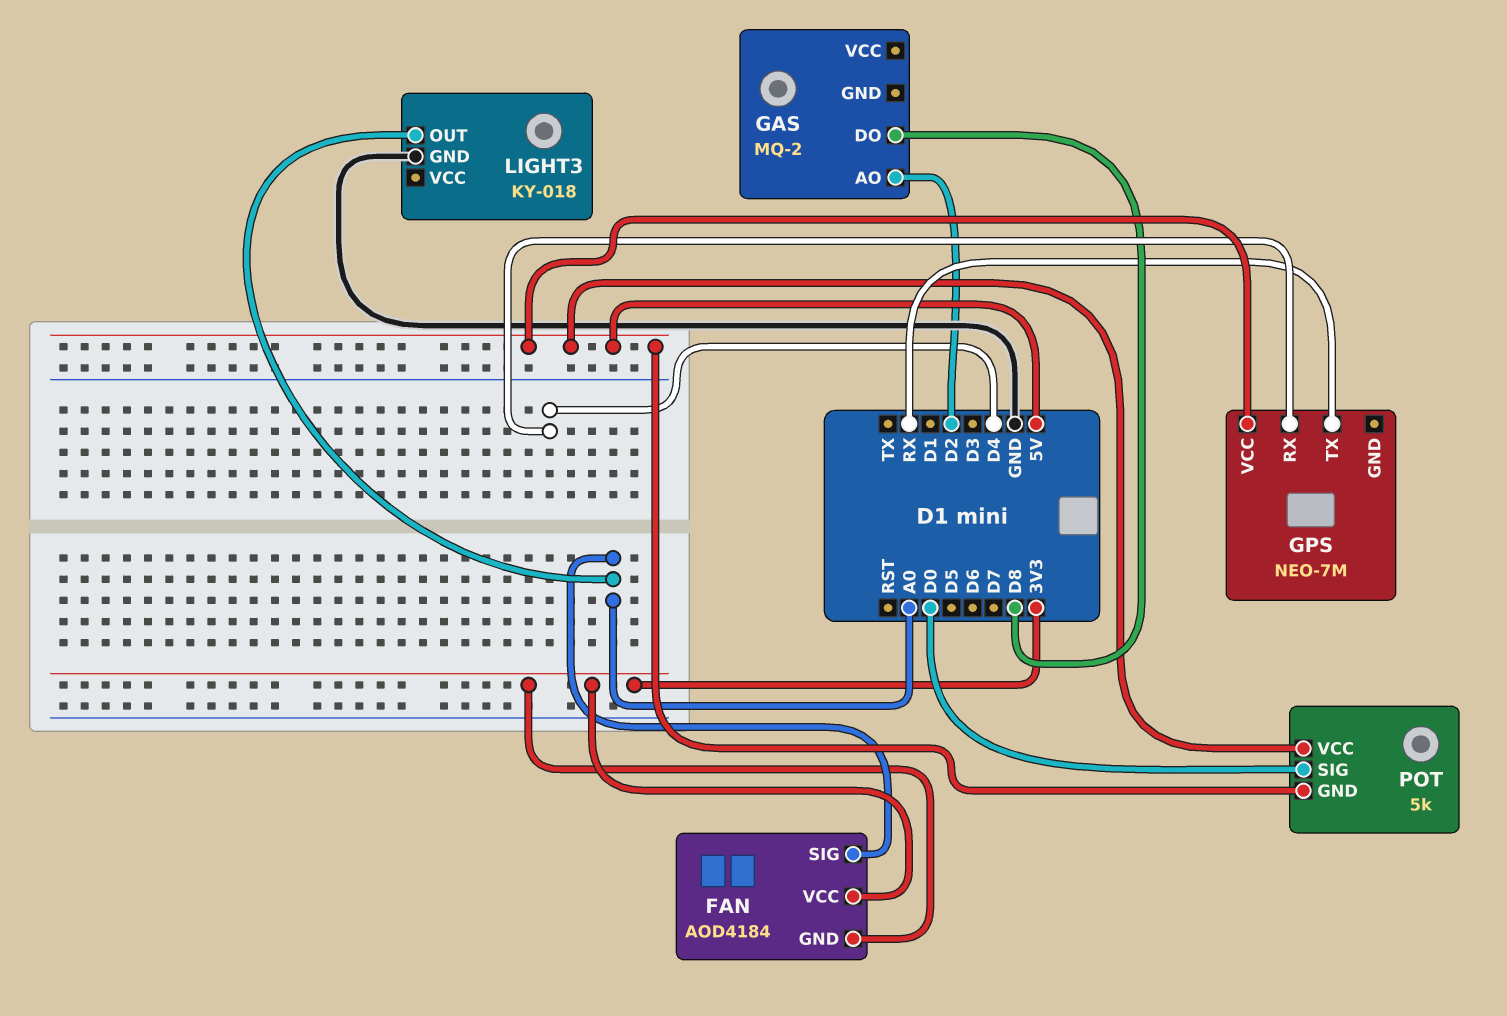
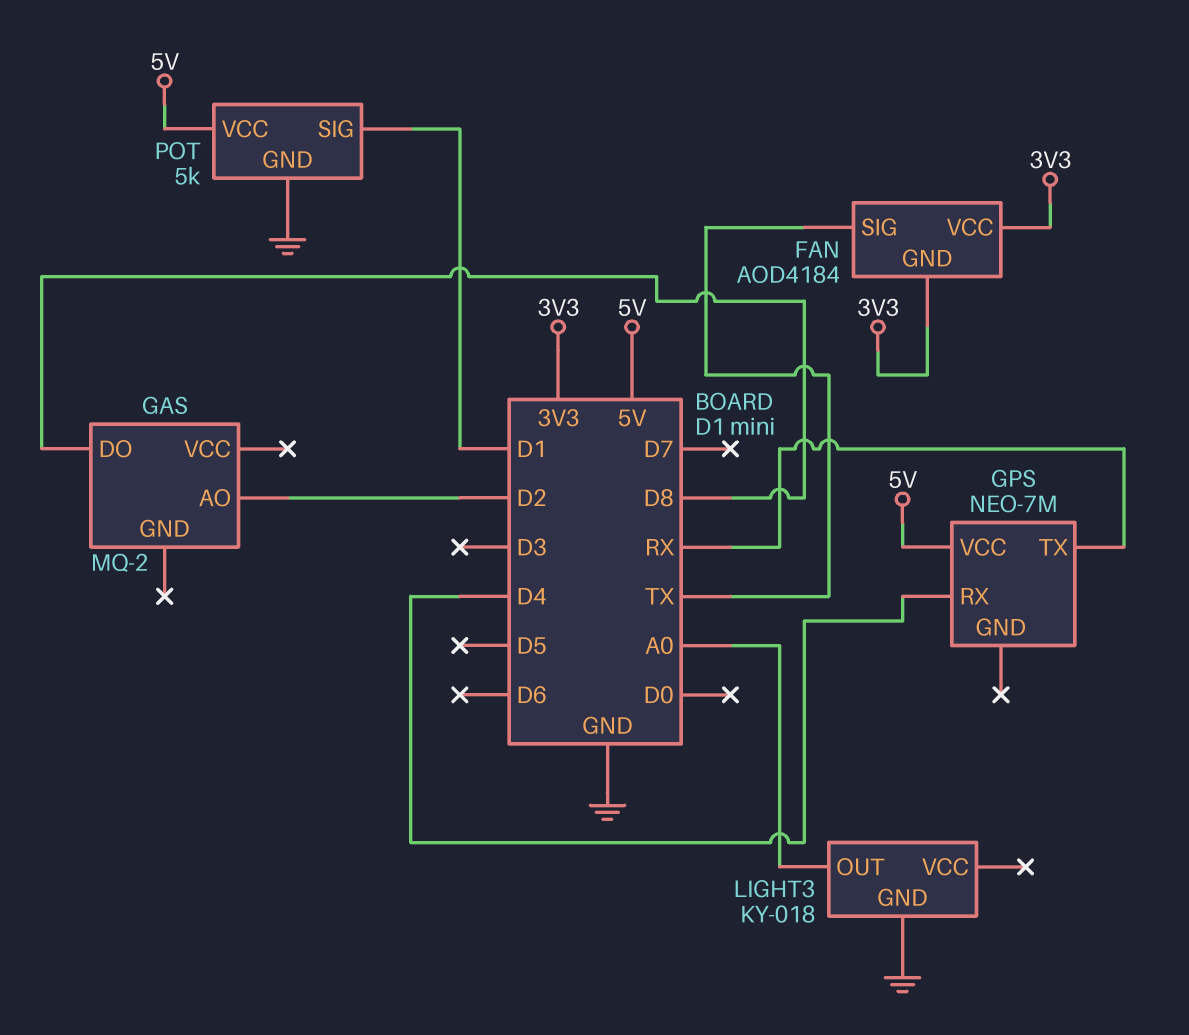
FAN pin SIG: A0 -> TX
POT pin GND: 5V -> GND
POT pin SIG: D0 -> D1

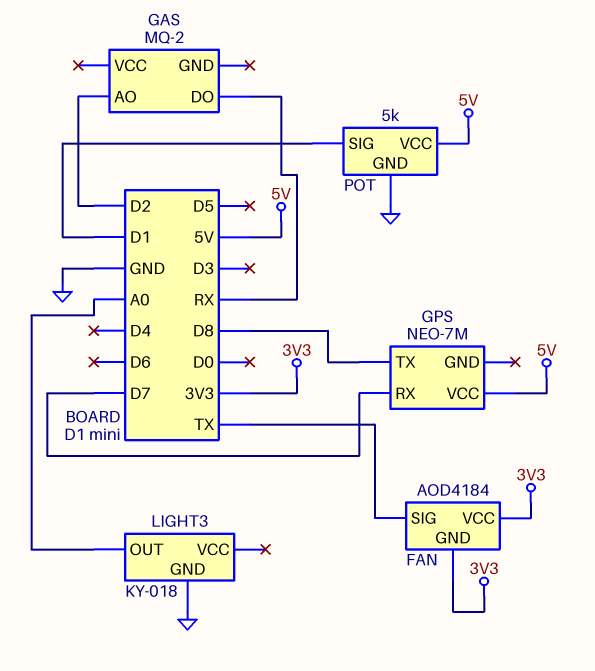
GAS pin DO: D8 -> RX
GPS pin RX: D4 -> D7
GPS pin TX: RX -> D8

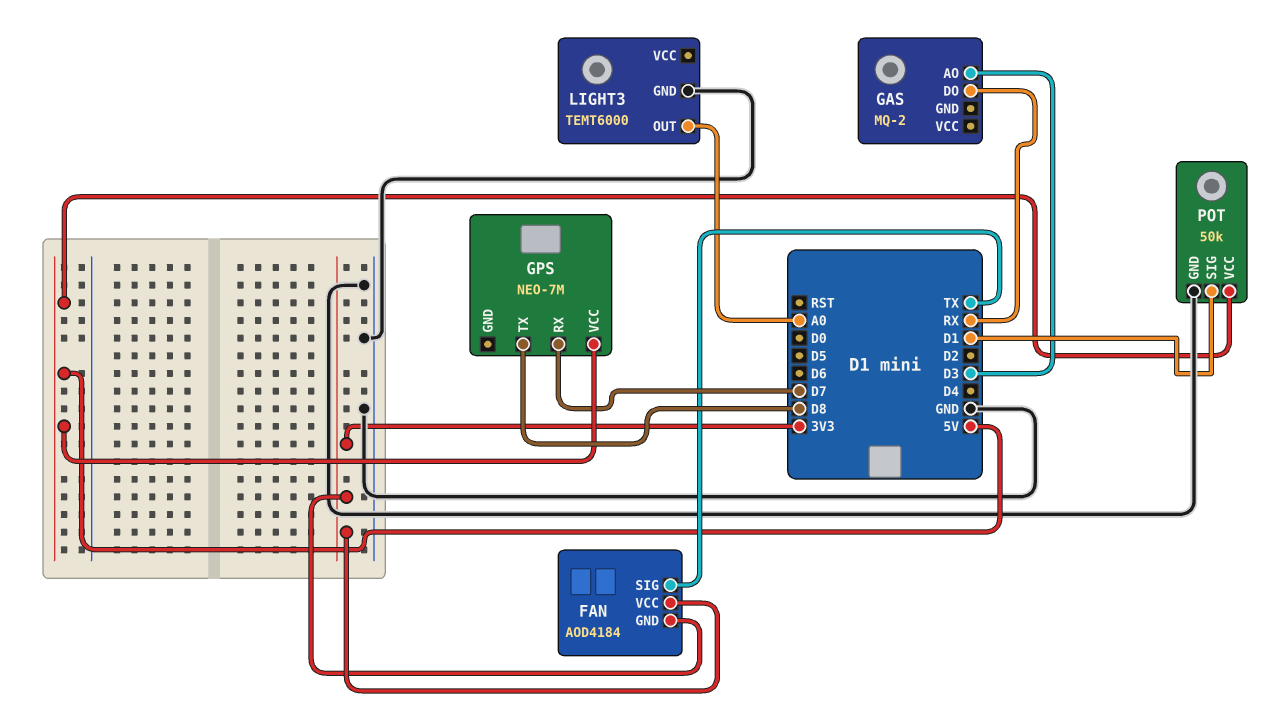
GAS pin AO: D2 -> D3
LIGHT3: KY-018 -> TEMT6000
POT: 5k -> 50k

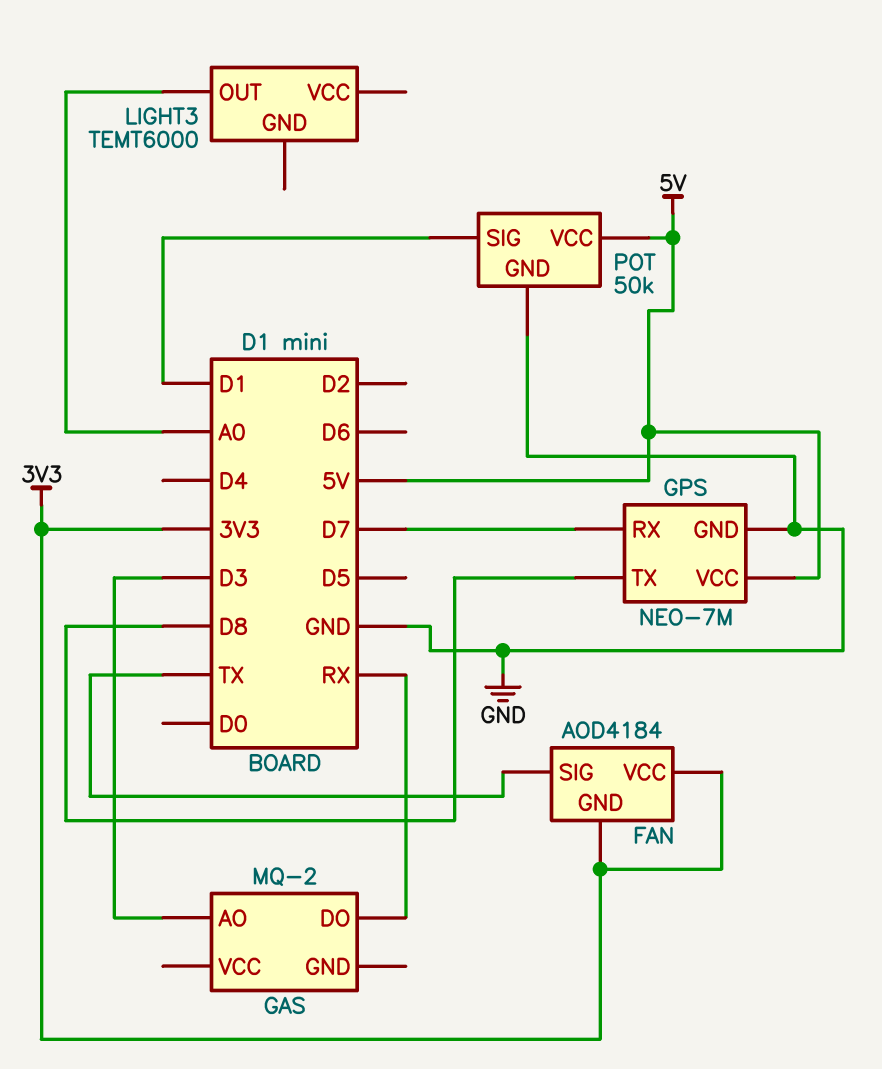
GPS pin GND: none -> GND
LIGHT3 pin GND: GND -> none

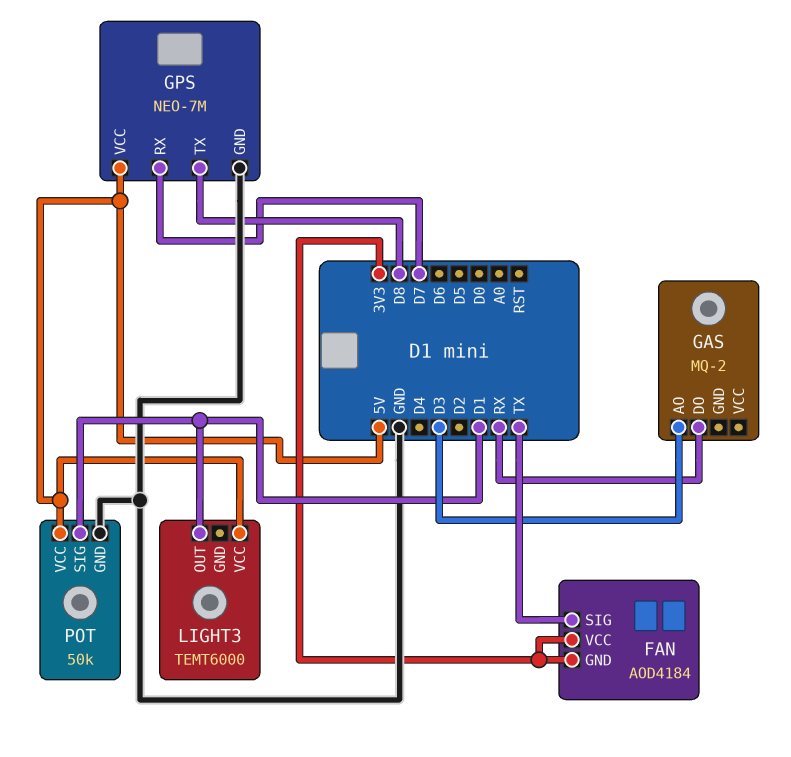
LIGHT3 pin OUT: A0 -> D1
LIGHT3 pin VCC: none -> 5V

